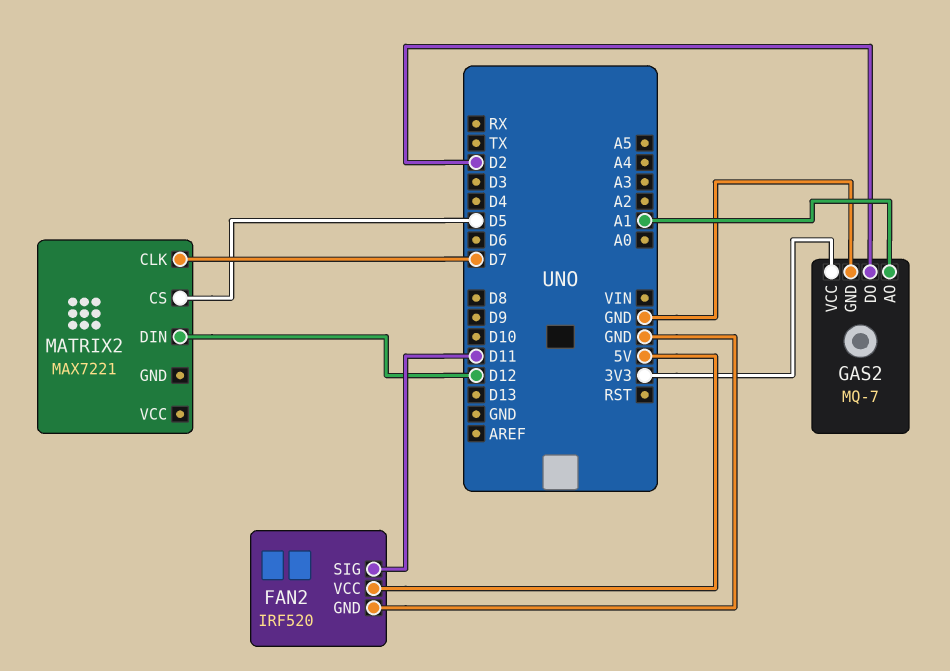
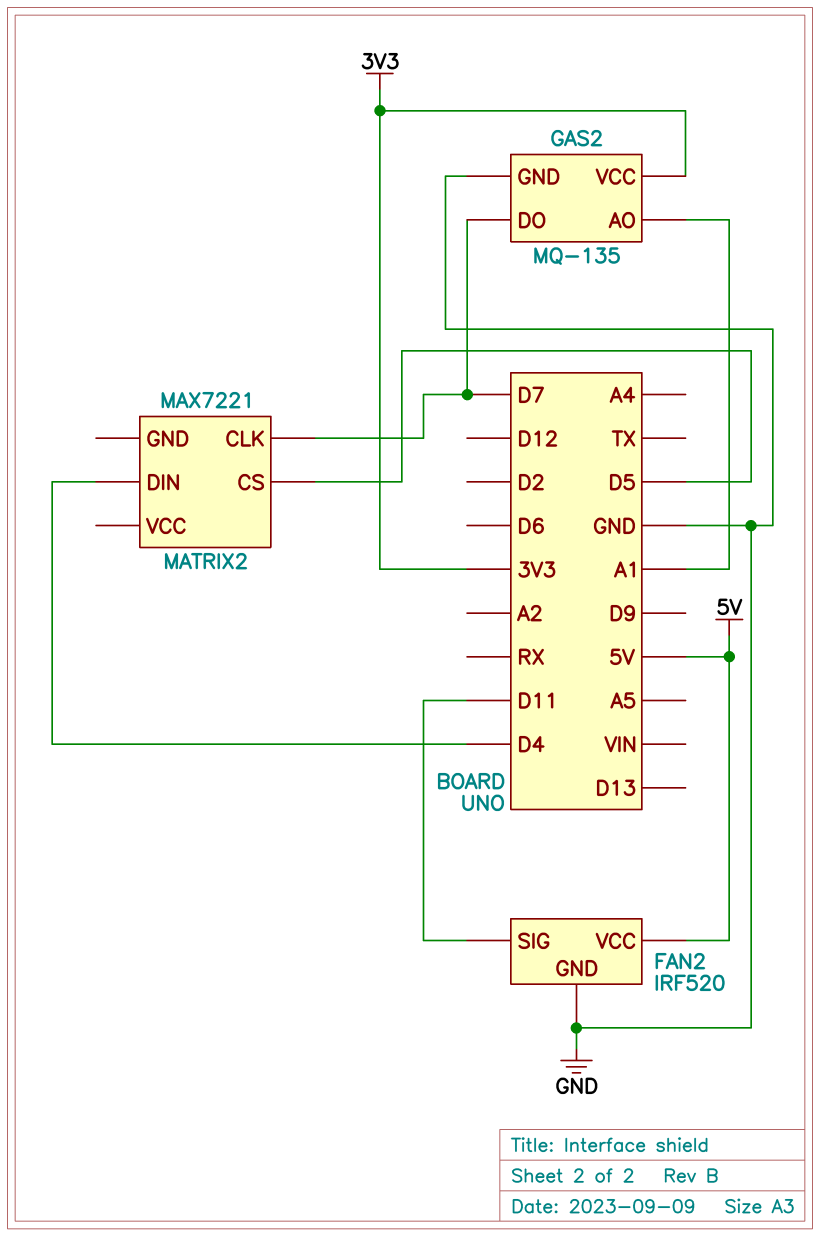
GAS2: MQ-7 -> MQ-135
GAS2 pin DO: D2 -> D7
MATRIX2 pin DIN: D12 -> D4

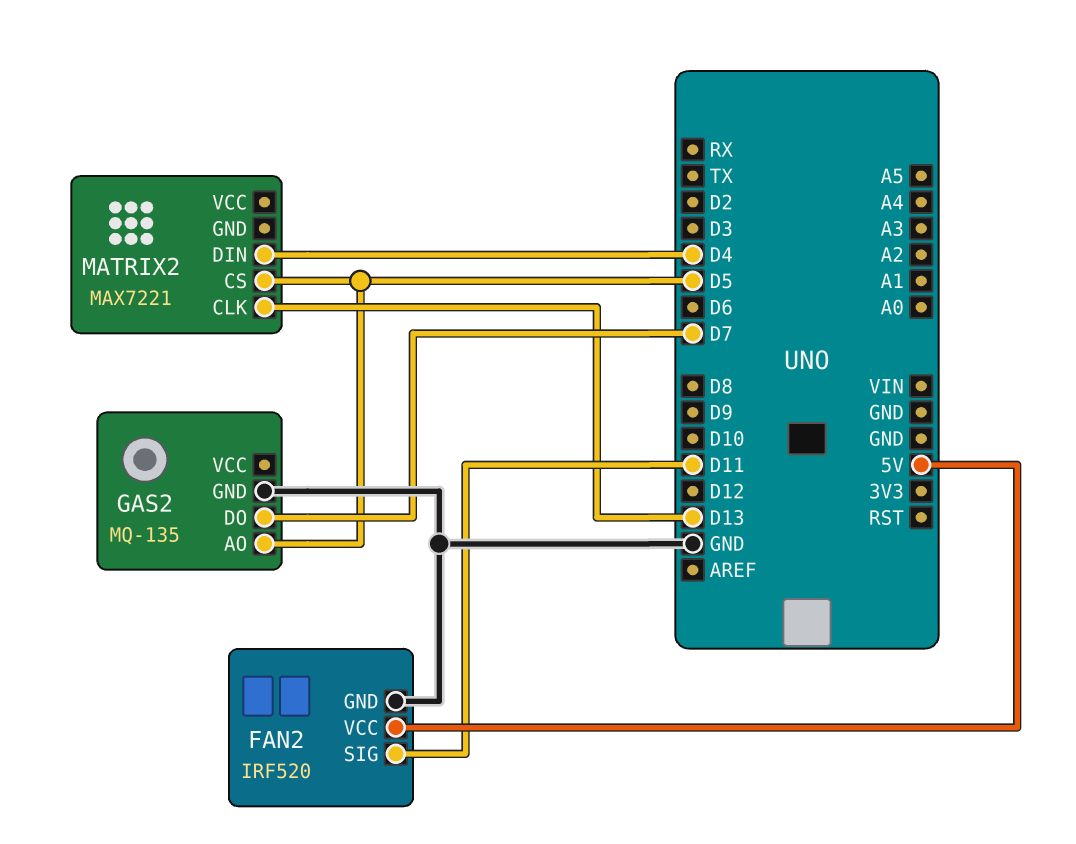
GAS2 pin AO: A1 -> D5
GAS2 pin VCC: 3V3 -> none
MATRIX2 pin CLK: D7 -> D13

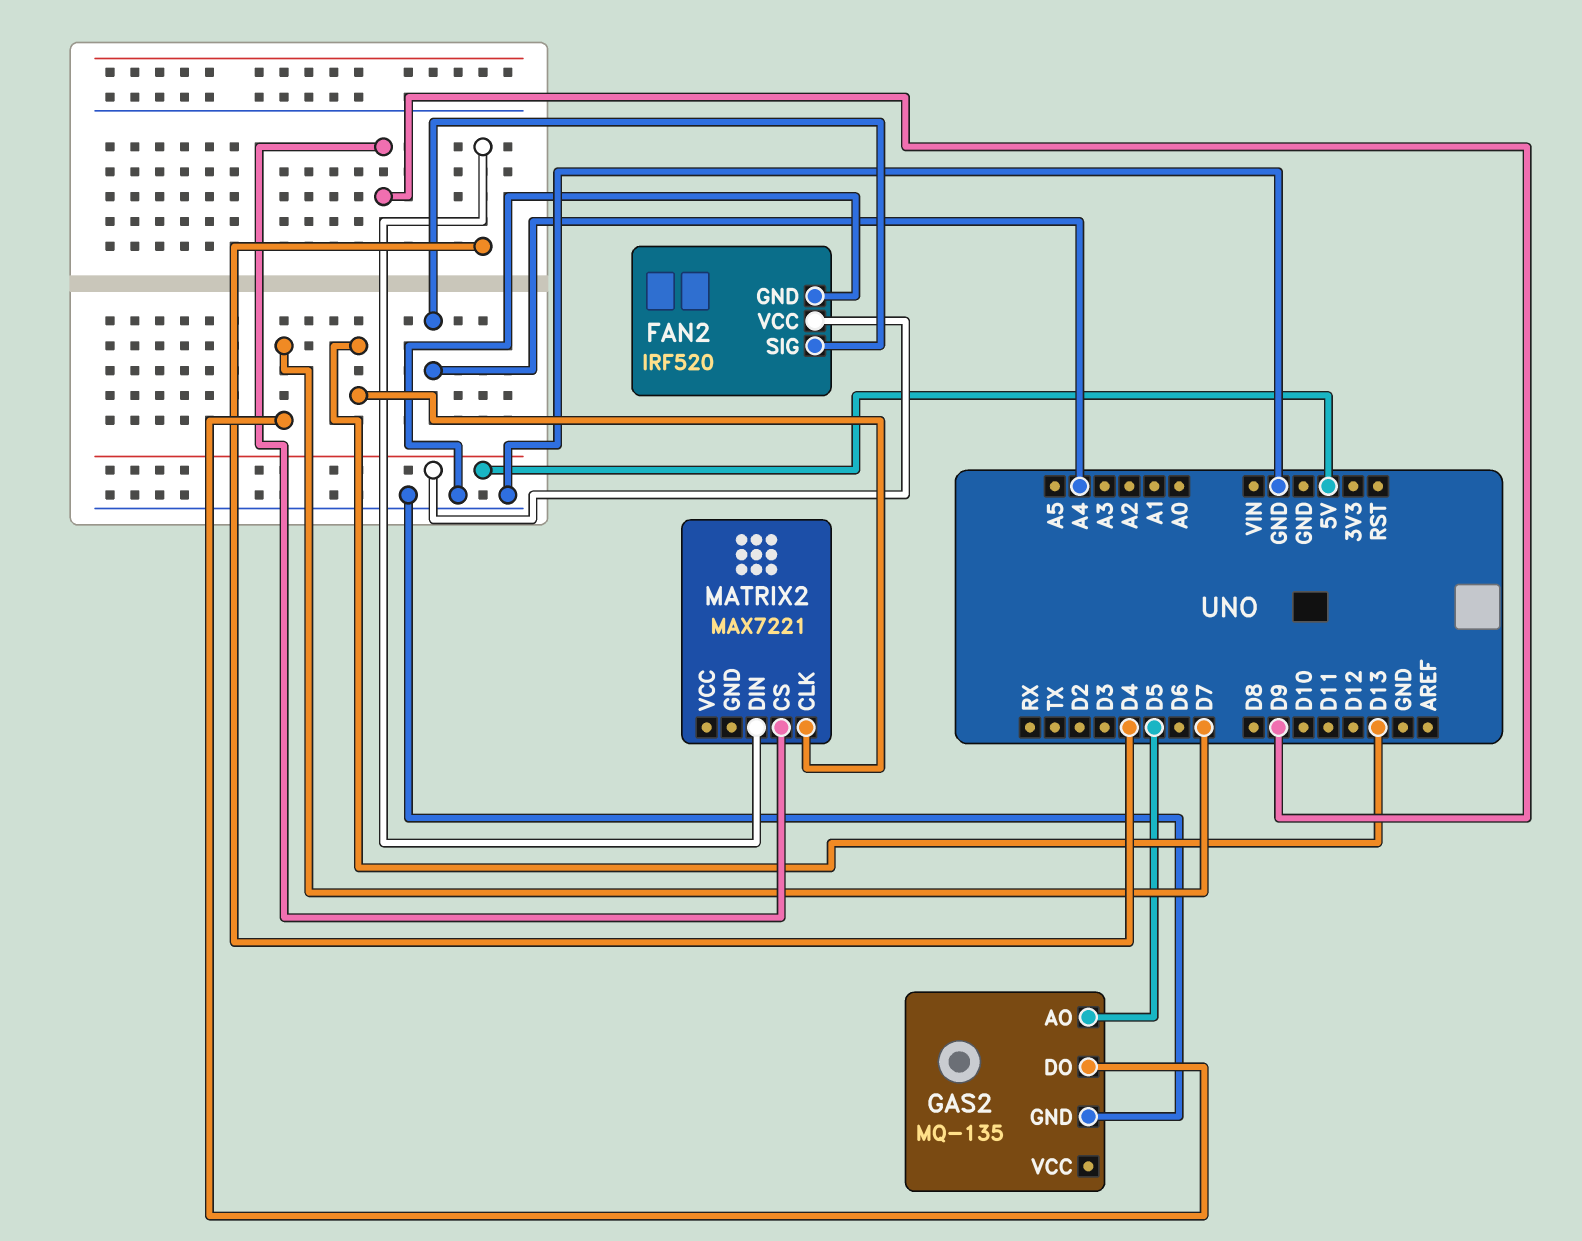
FAN2 pin SIG: D11 -> A4
MATRIX2 pin CS: D5 -> D9

